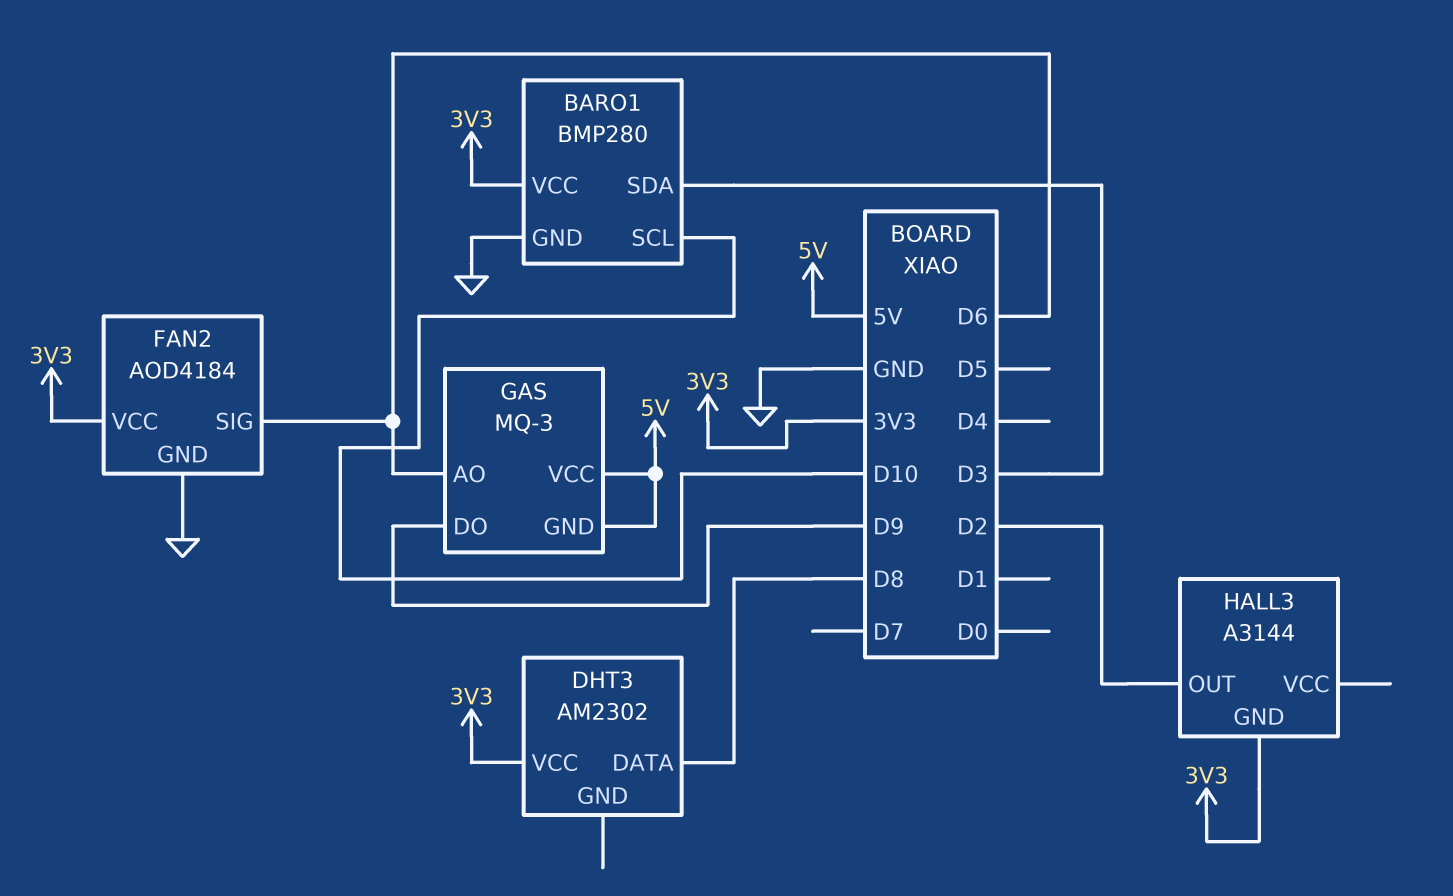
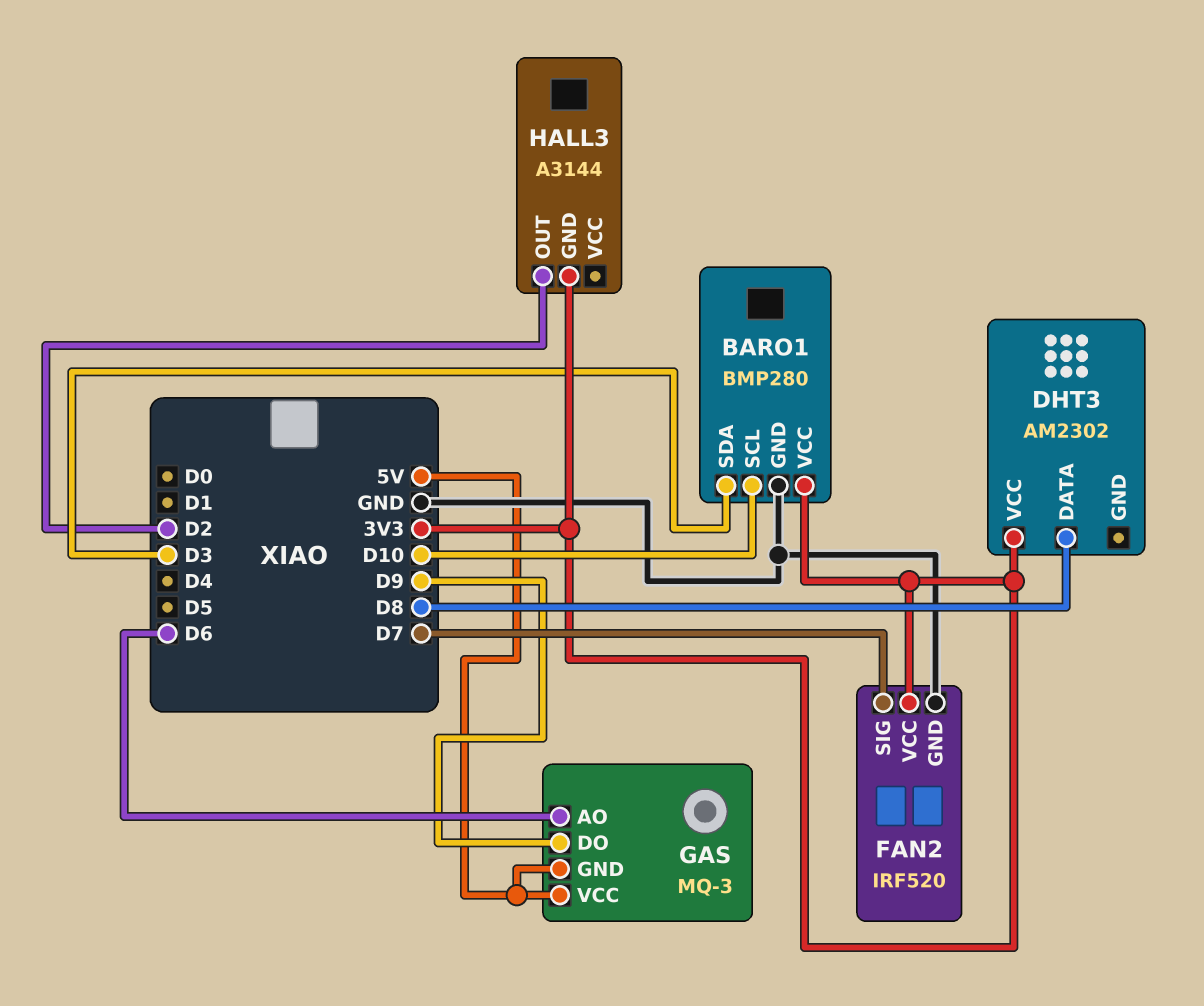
FAN2: AOD4184 -> IRF520
FAN2 pin SIG: D6 -> D7

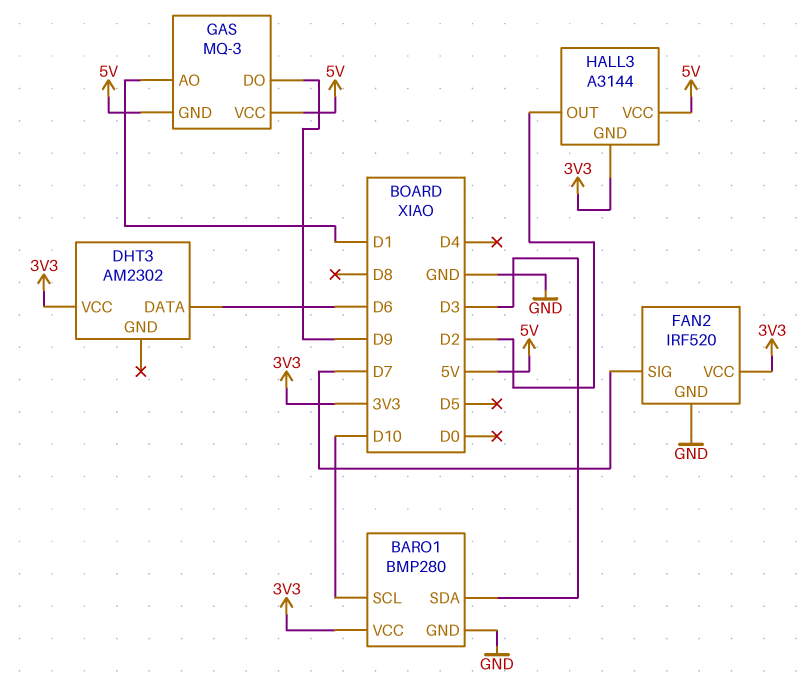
DHT3 pin DATA: D8 -> D6
GAS pin AO: D6 -> D1
HALL3 pin VCC: none -> 5V

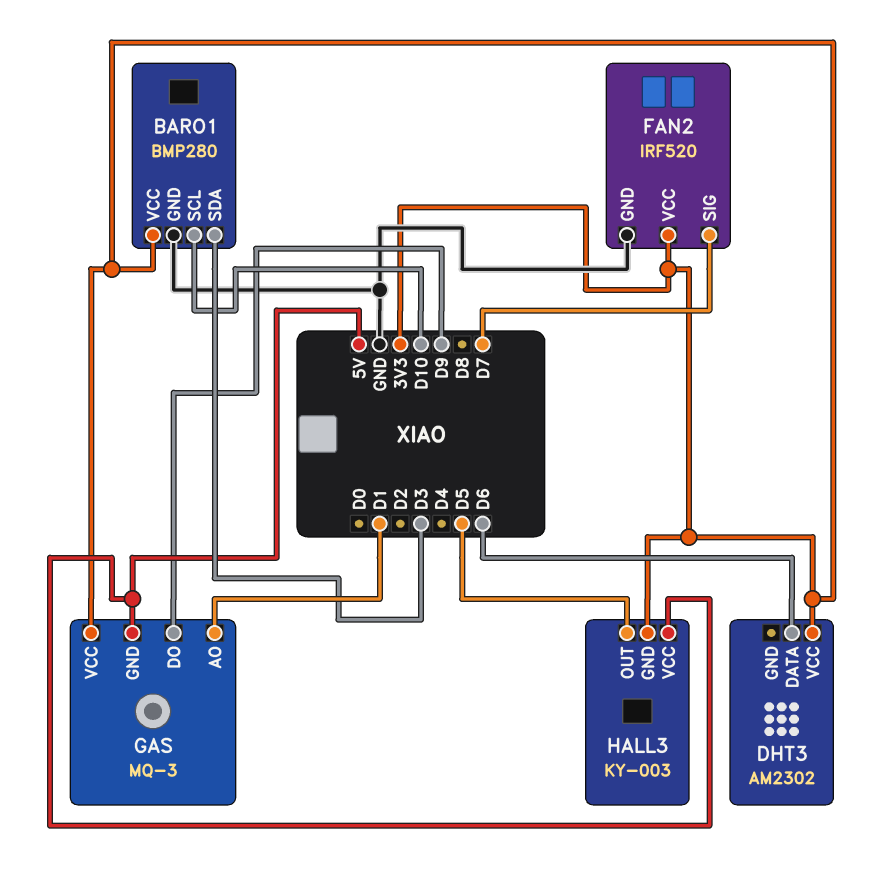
GAS pin VCC: 5V -> 3V3
HALL3: A3144 -> KY-003
HALL3 pin OUT: D2 -> D5

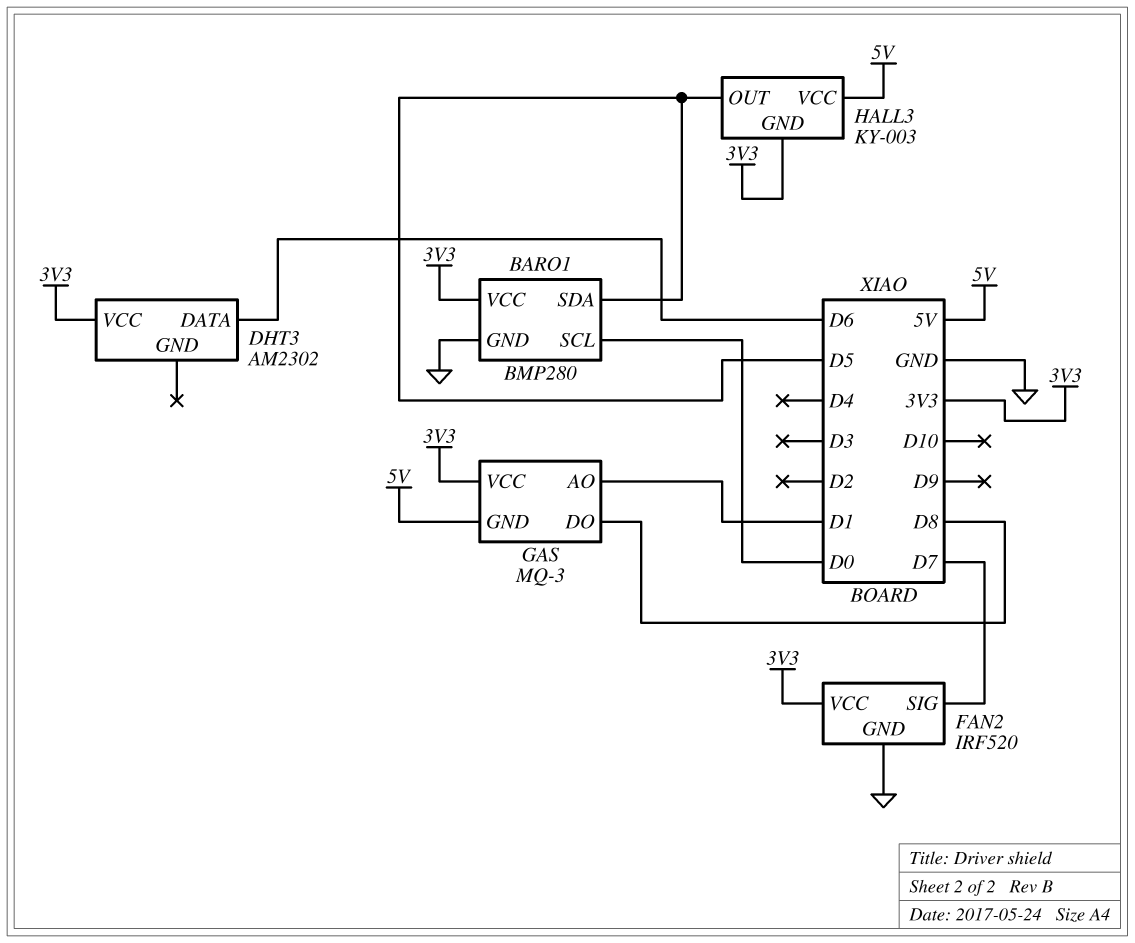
BARO1 pin SCL: D10 -> D0
BARO1 pin SDA: D3 -> D5
GAS pin DO: D9 -> D8

